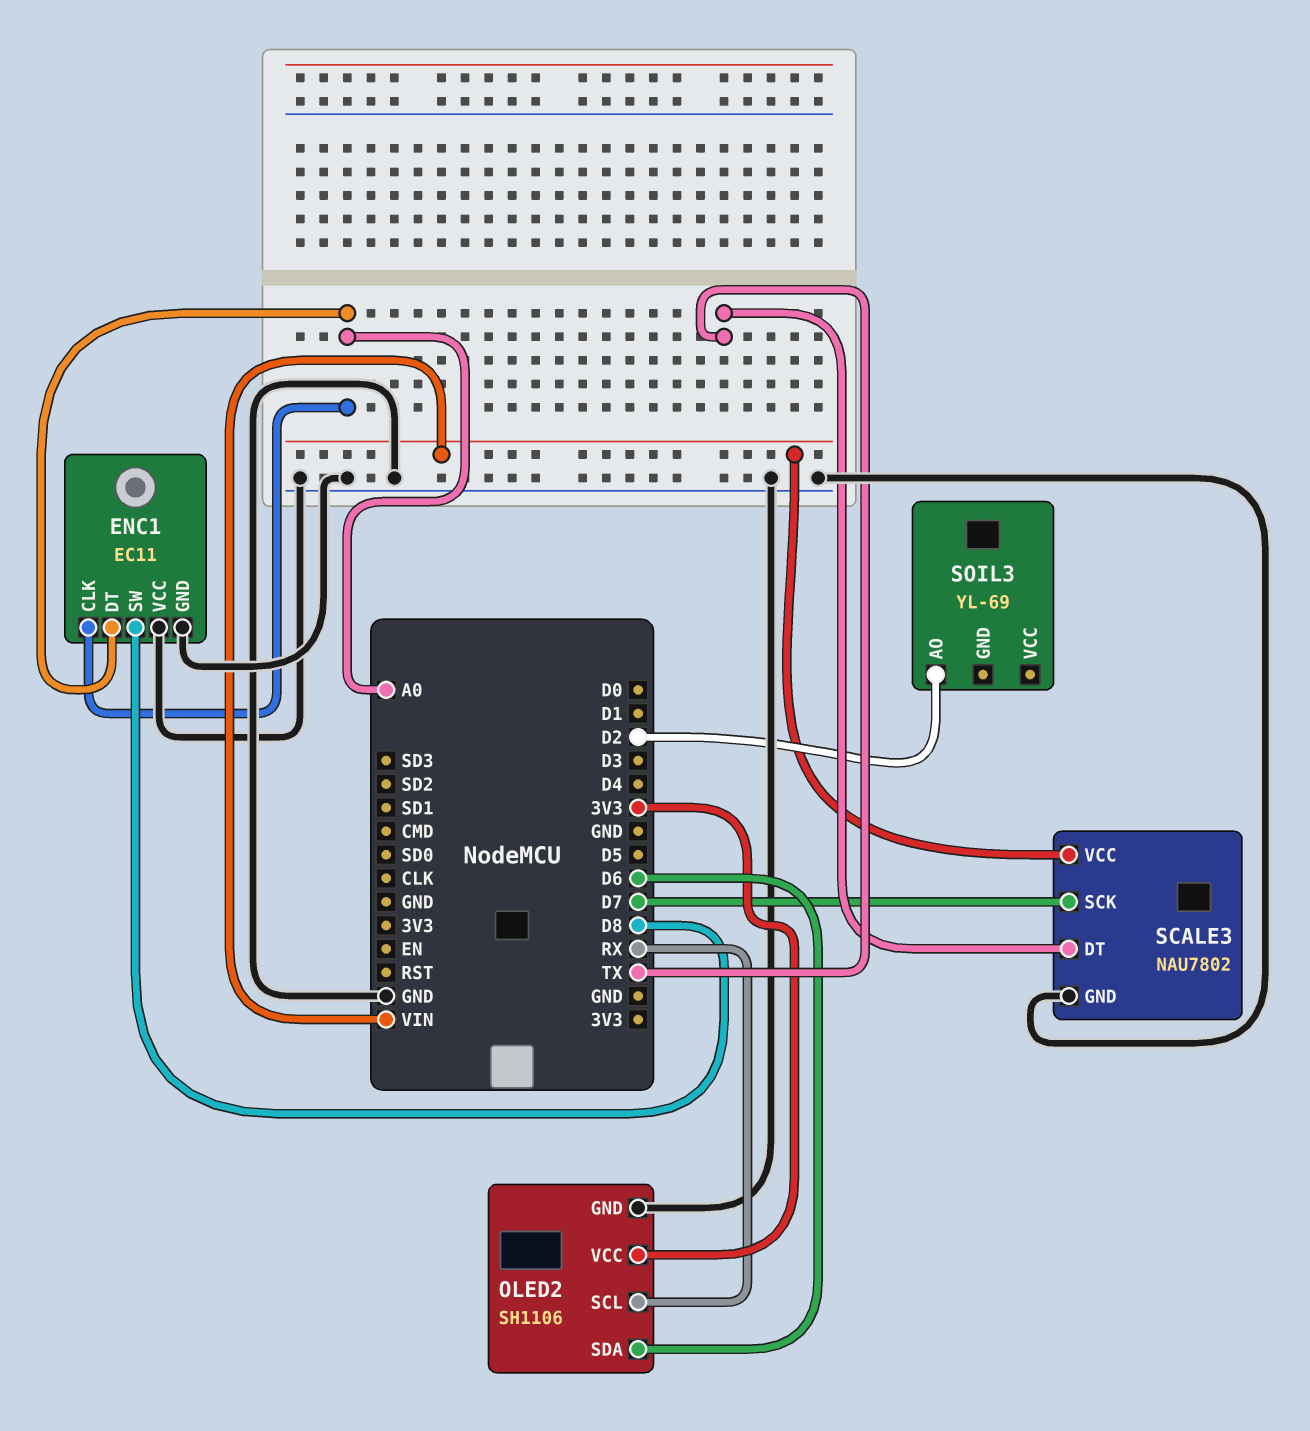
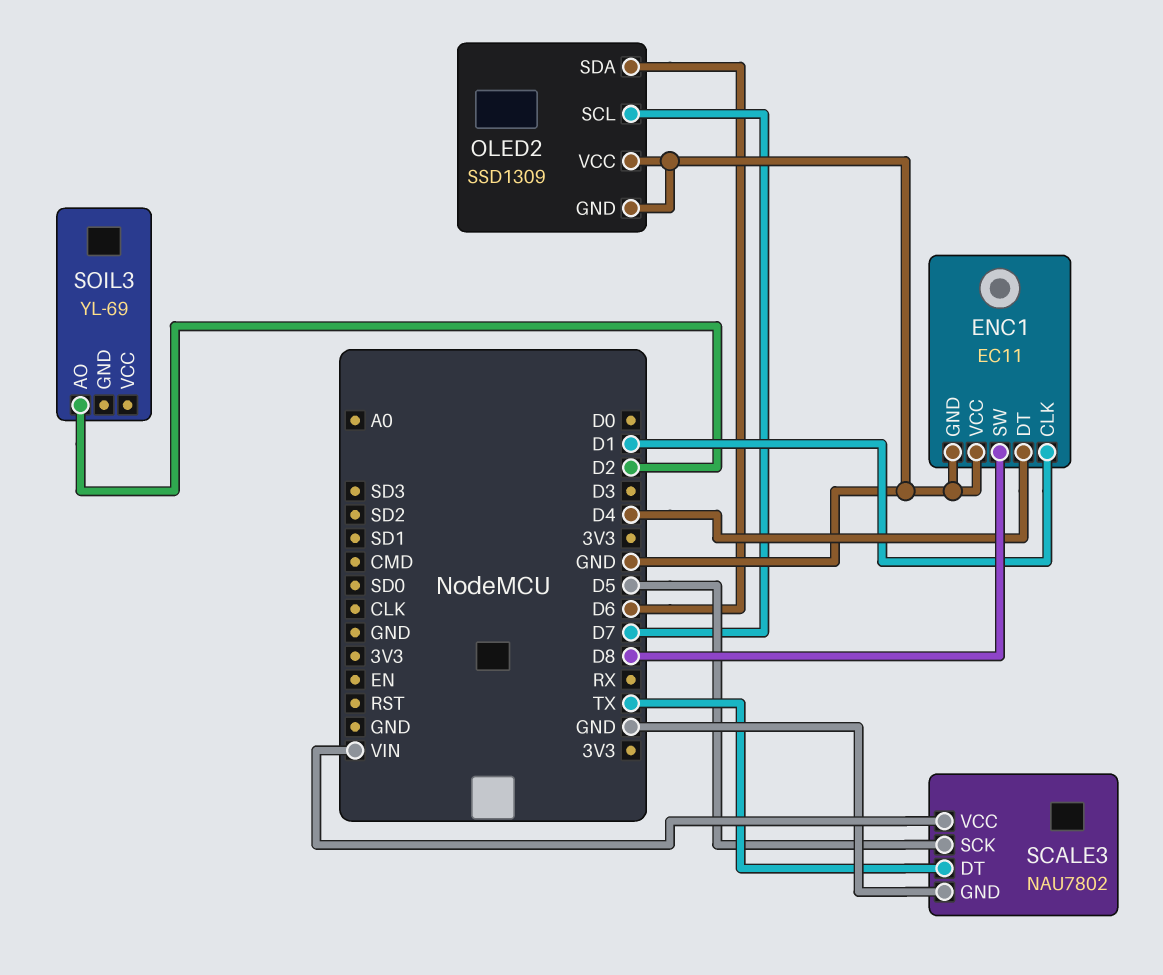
ENC1 pin CLK: A0 -> D1
ENC1 pin DT: A0 -> D4
OLED2: SH1106 -> SSD1309
OLED2 pin SCL: RX -> D7
OLED2 pin VCC: 3V3 -> GND
SCALE3 pin SCK: D7 -> D5

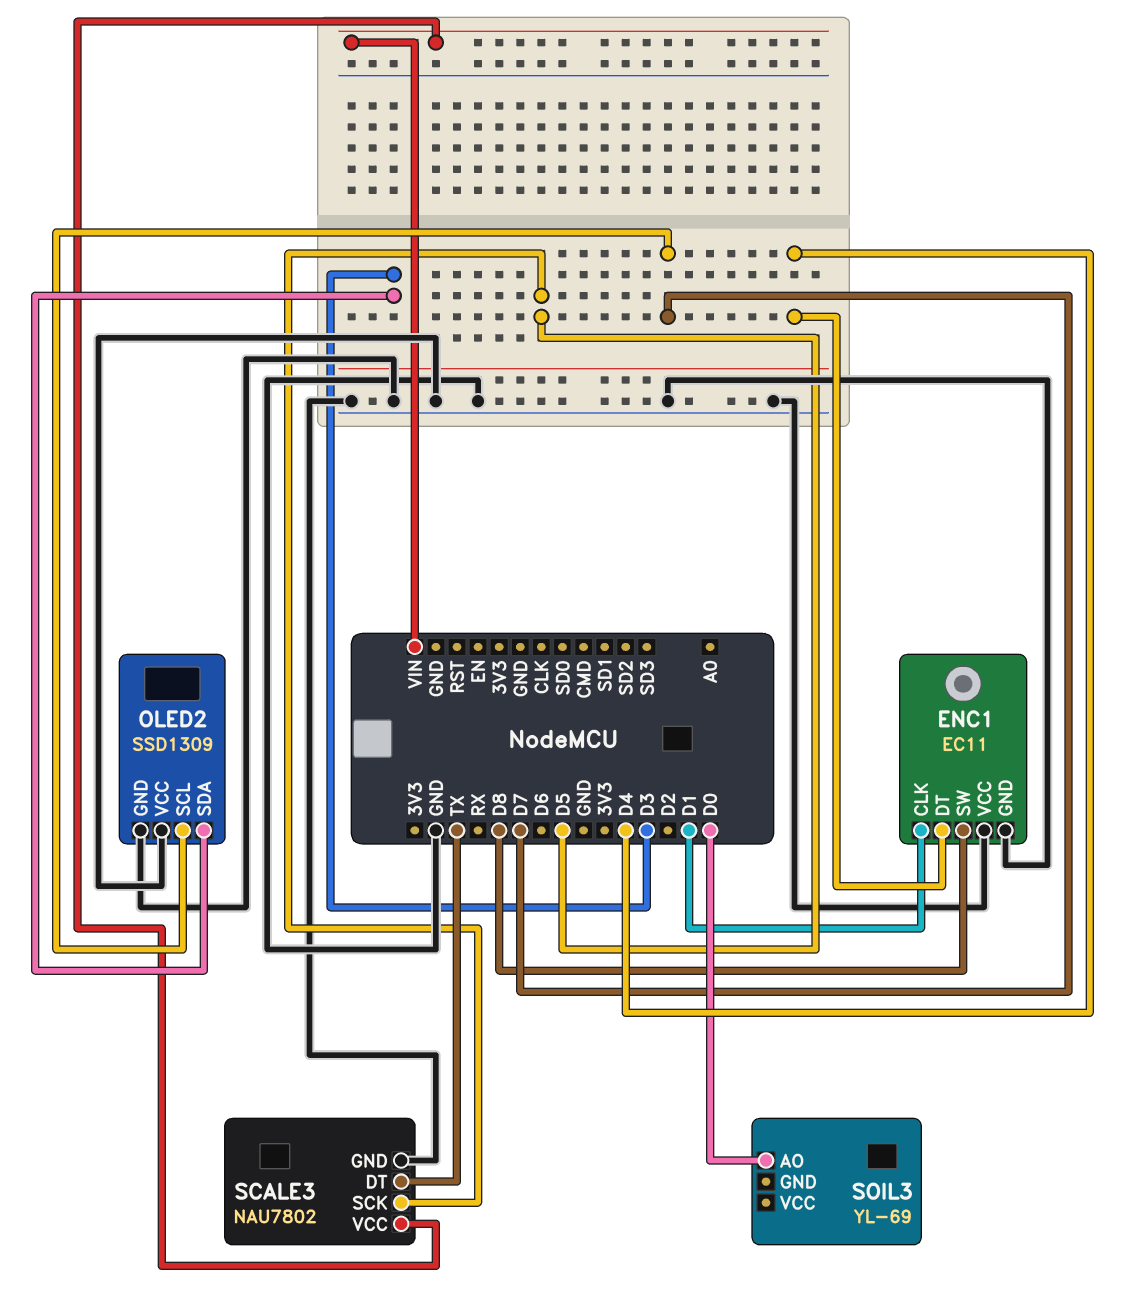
OLED2 pin SDA: D6 -> D3
SOIL3 pin AO: D2 -> D0

